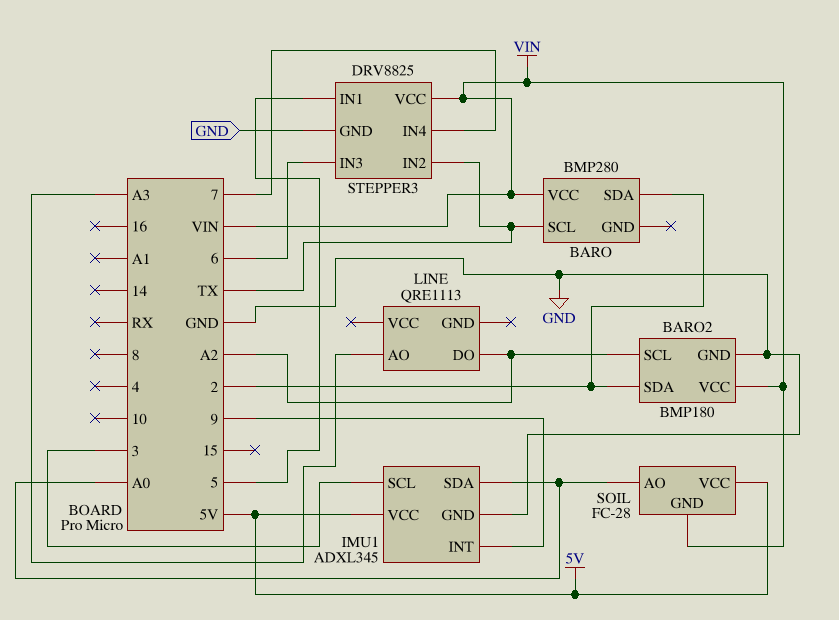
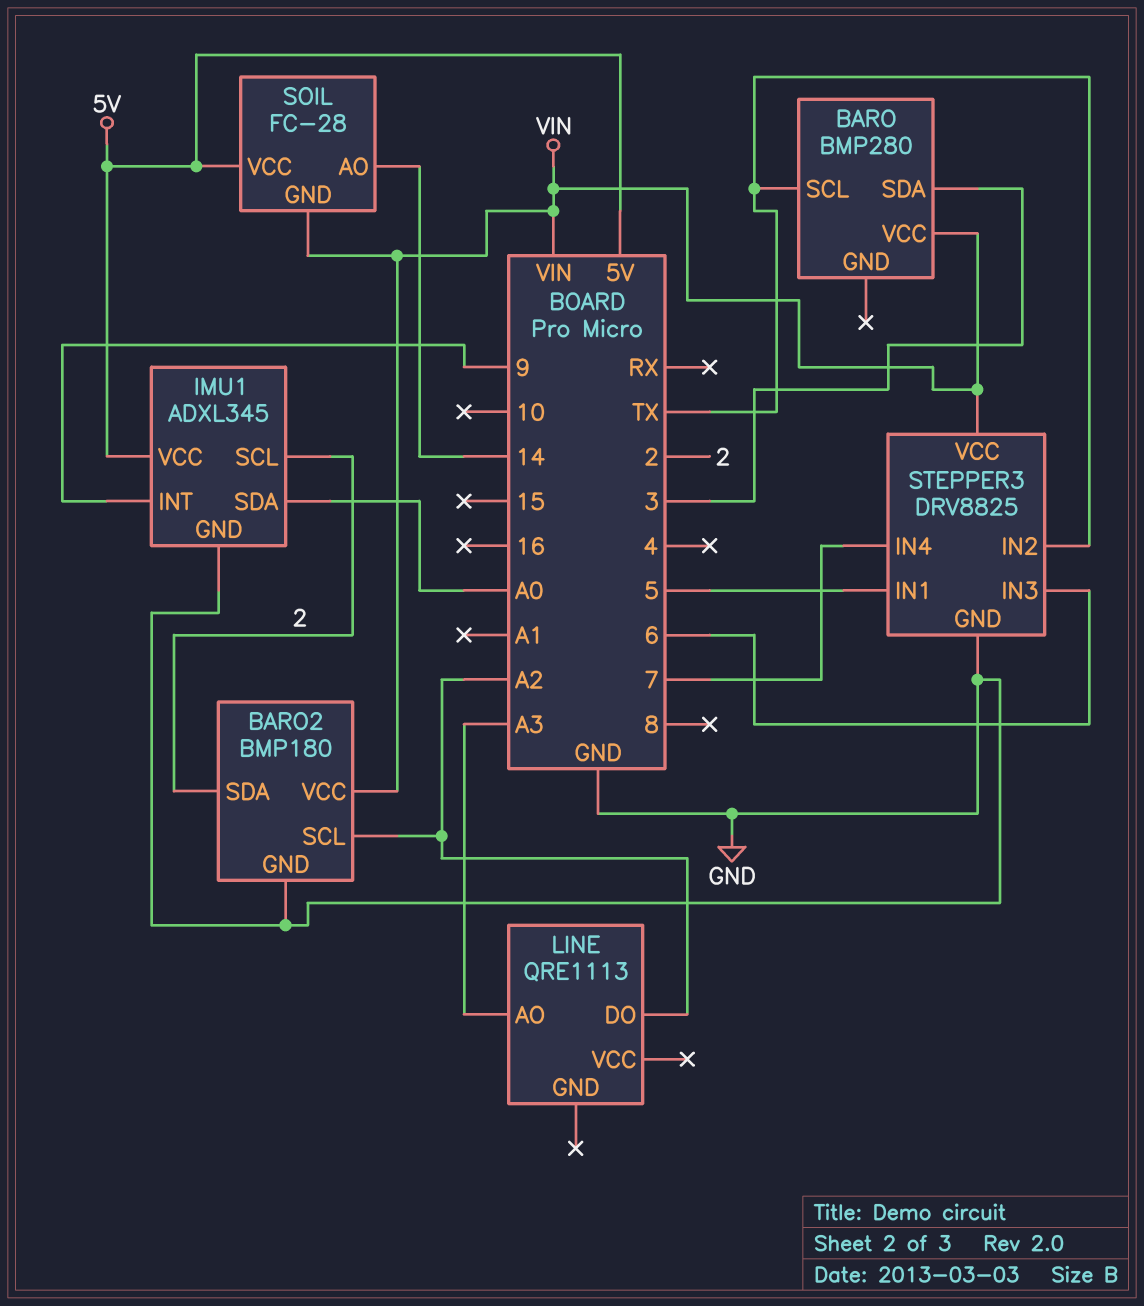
BARO pin SDA: 2 -> 3
IMU1 pin SCL: 3 -> 2
SOIL pin AO: A0 -> 14

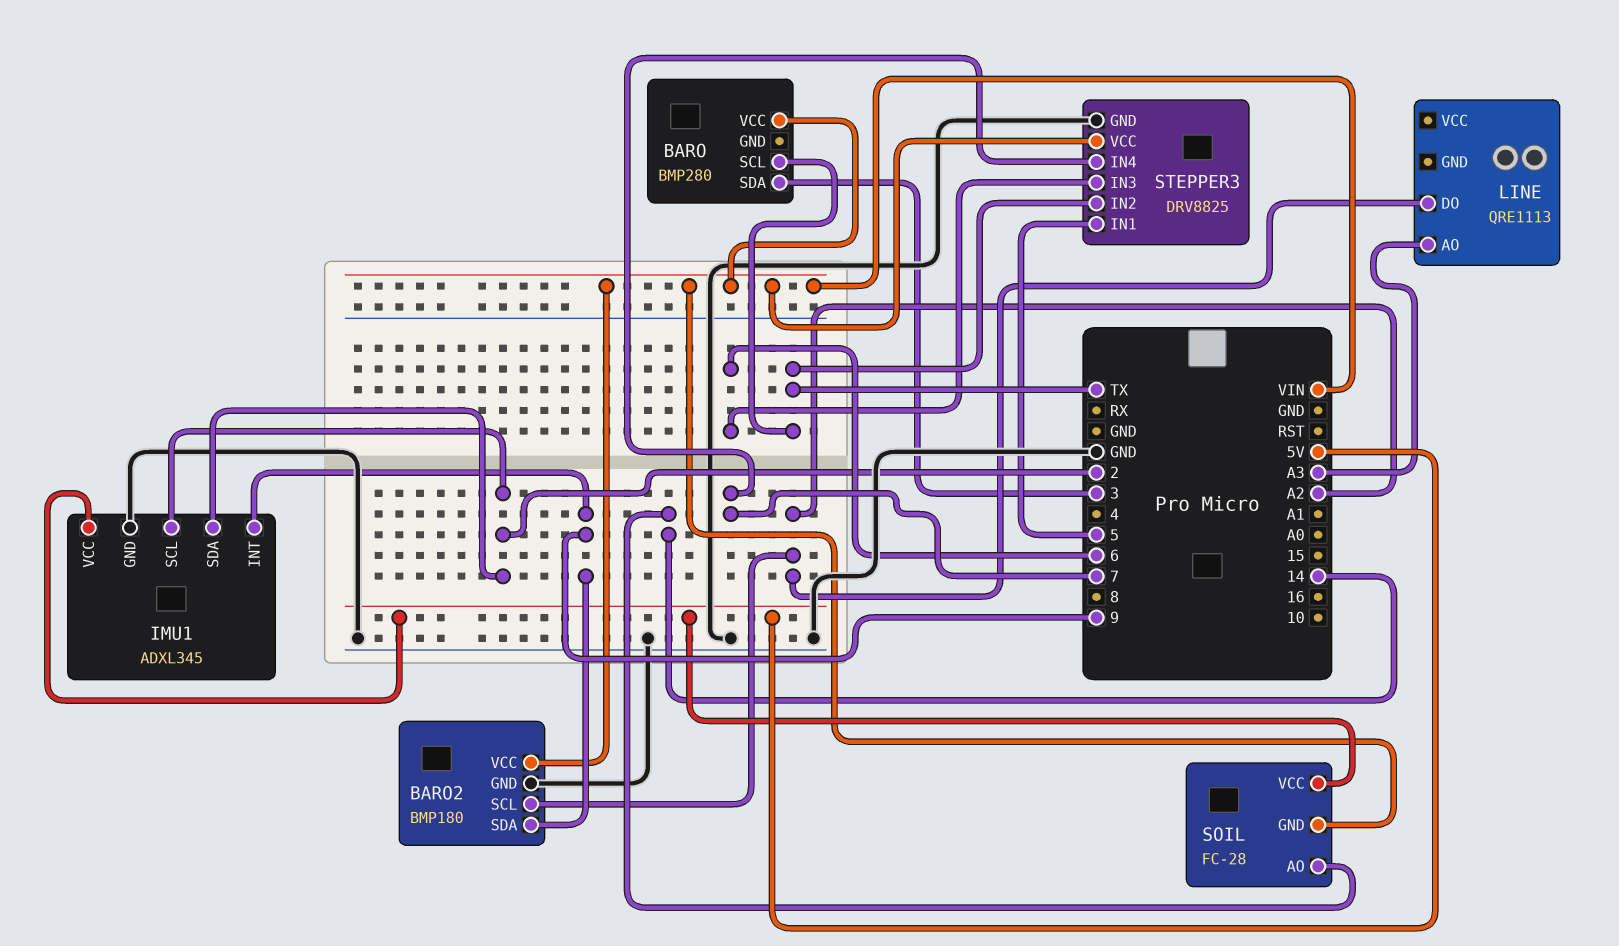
BARO2 pin SDA: 2 -> 9
IMU1 pin SDA: A0 -> 2

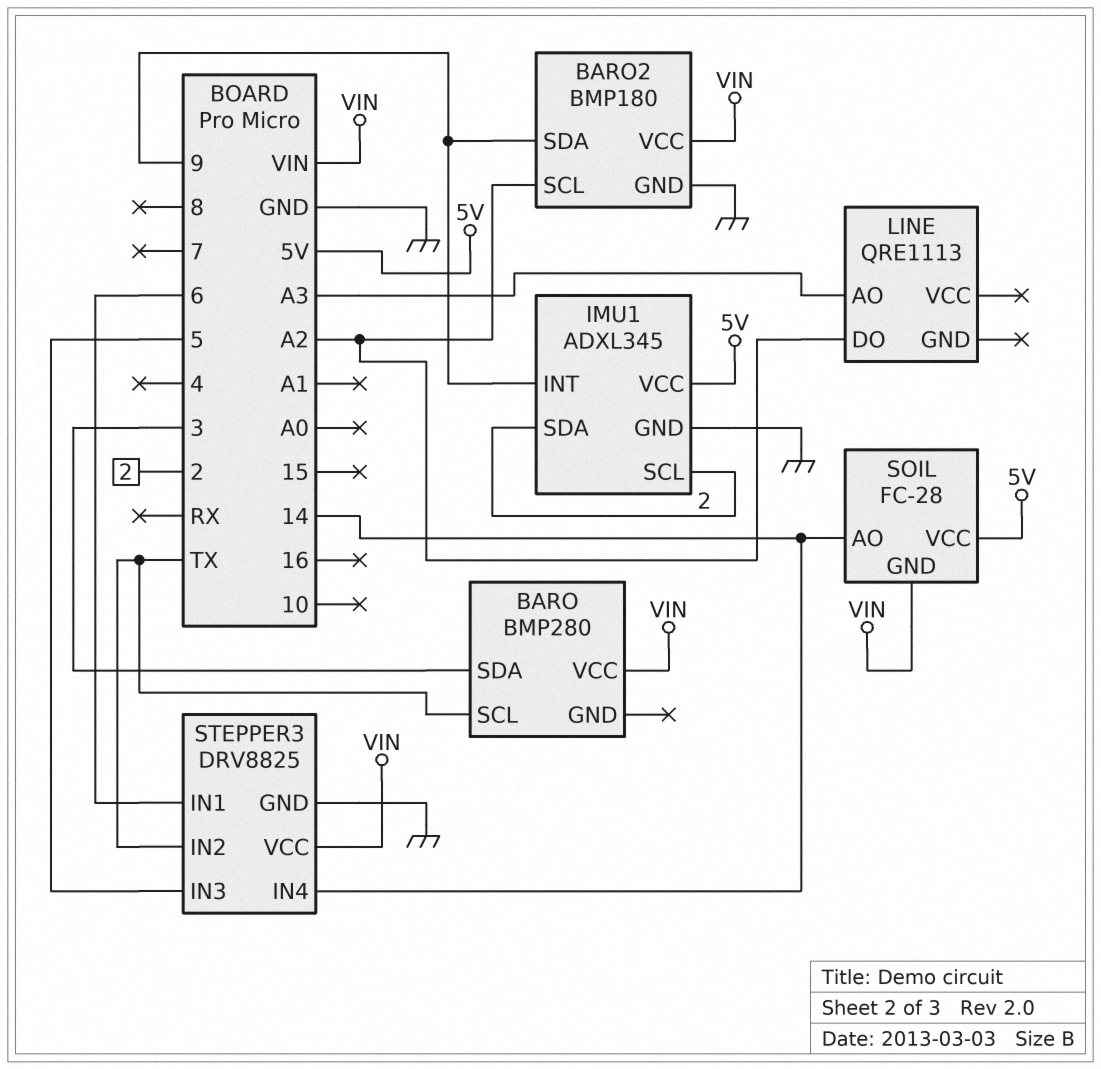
STEPPER3 pin IN1: 5 -> 6
STEPPER3 pin IN3: 6 -> 5
STEPPER3 pin IN4: 7 -> 14

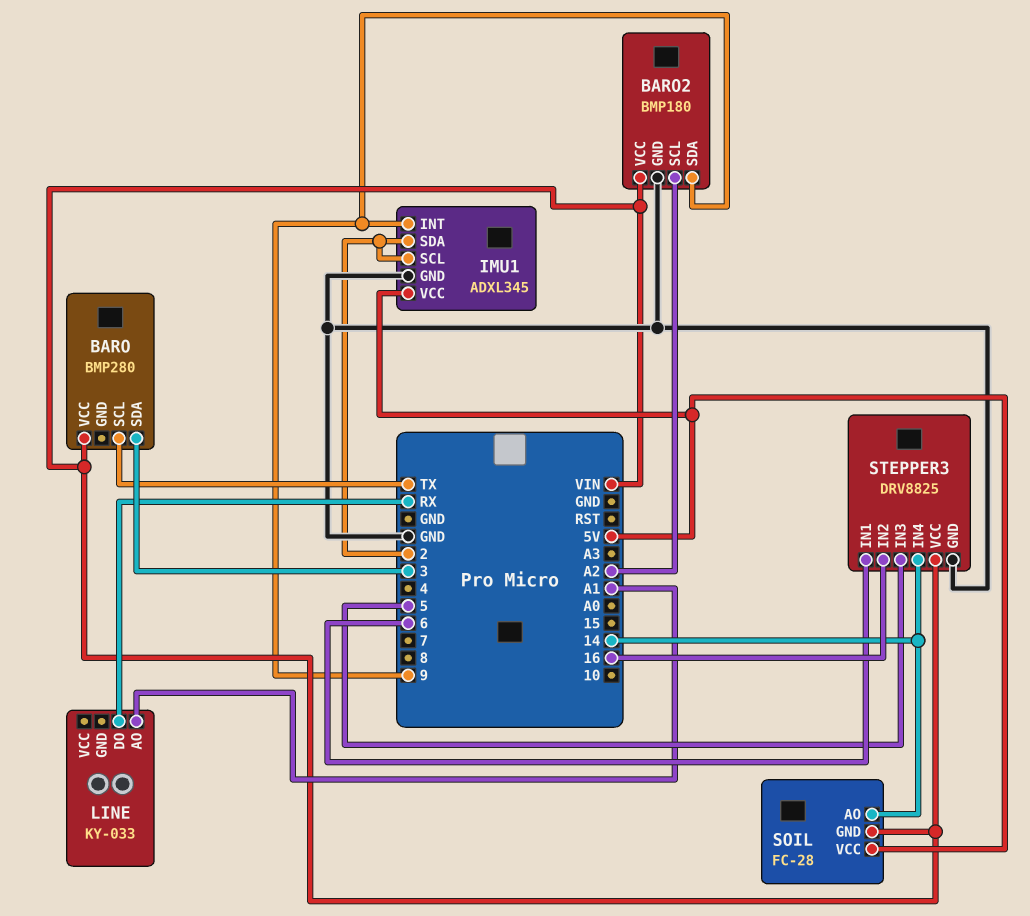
LINE: QRE1113 -> KY-033
LINE pin AO: A3 -> A1
LINE pin DO: A2 -> RX
STEPPER3 pin IN2: TX -> 16

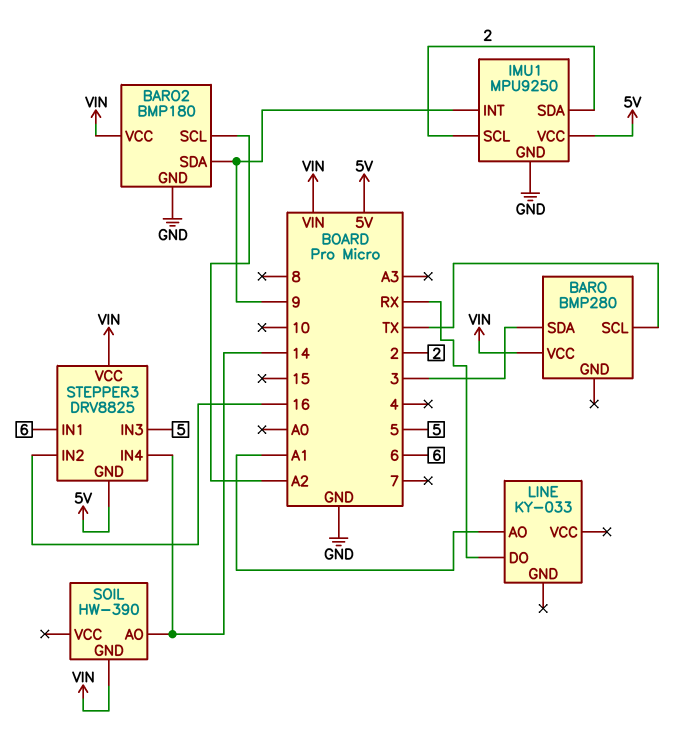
IMU1: ADXL345 -> MPU9250
SOIL: FC-28 -> HW-390
SOIL pin VCC: 5V -> none
STEPPER3 pin GND: GND -> 5V

